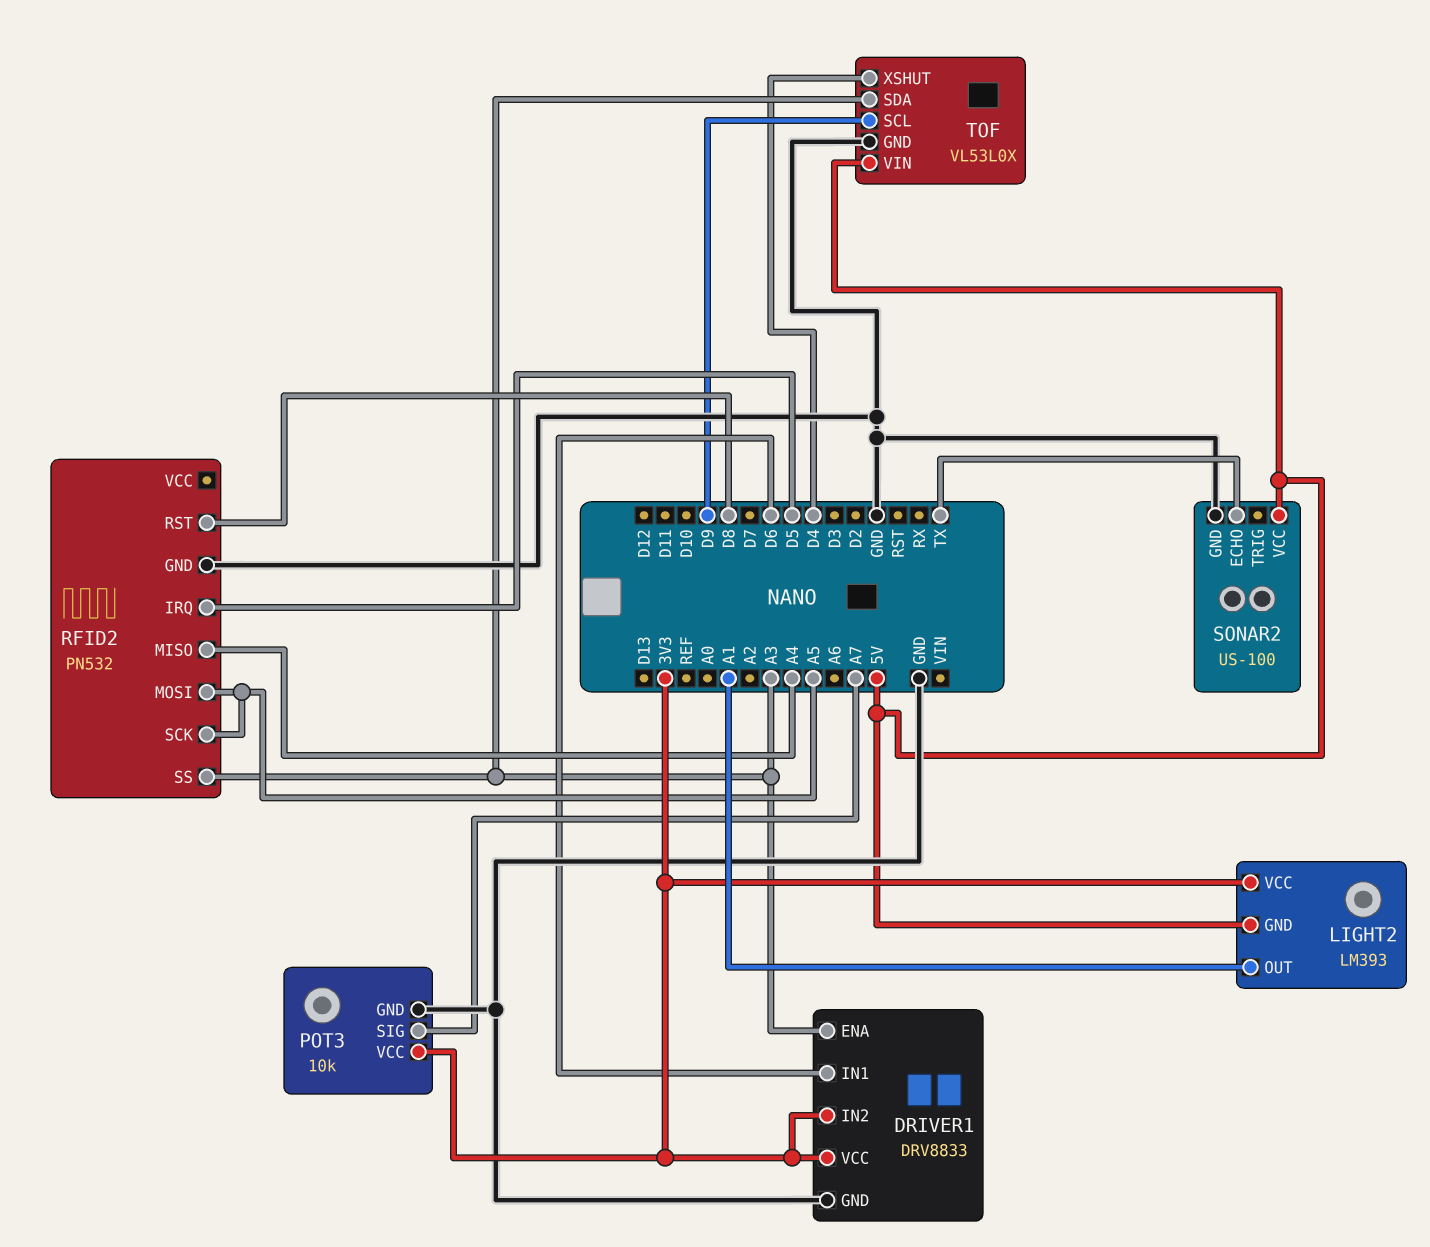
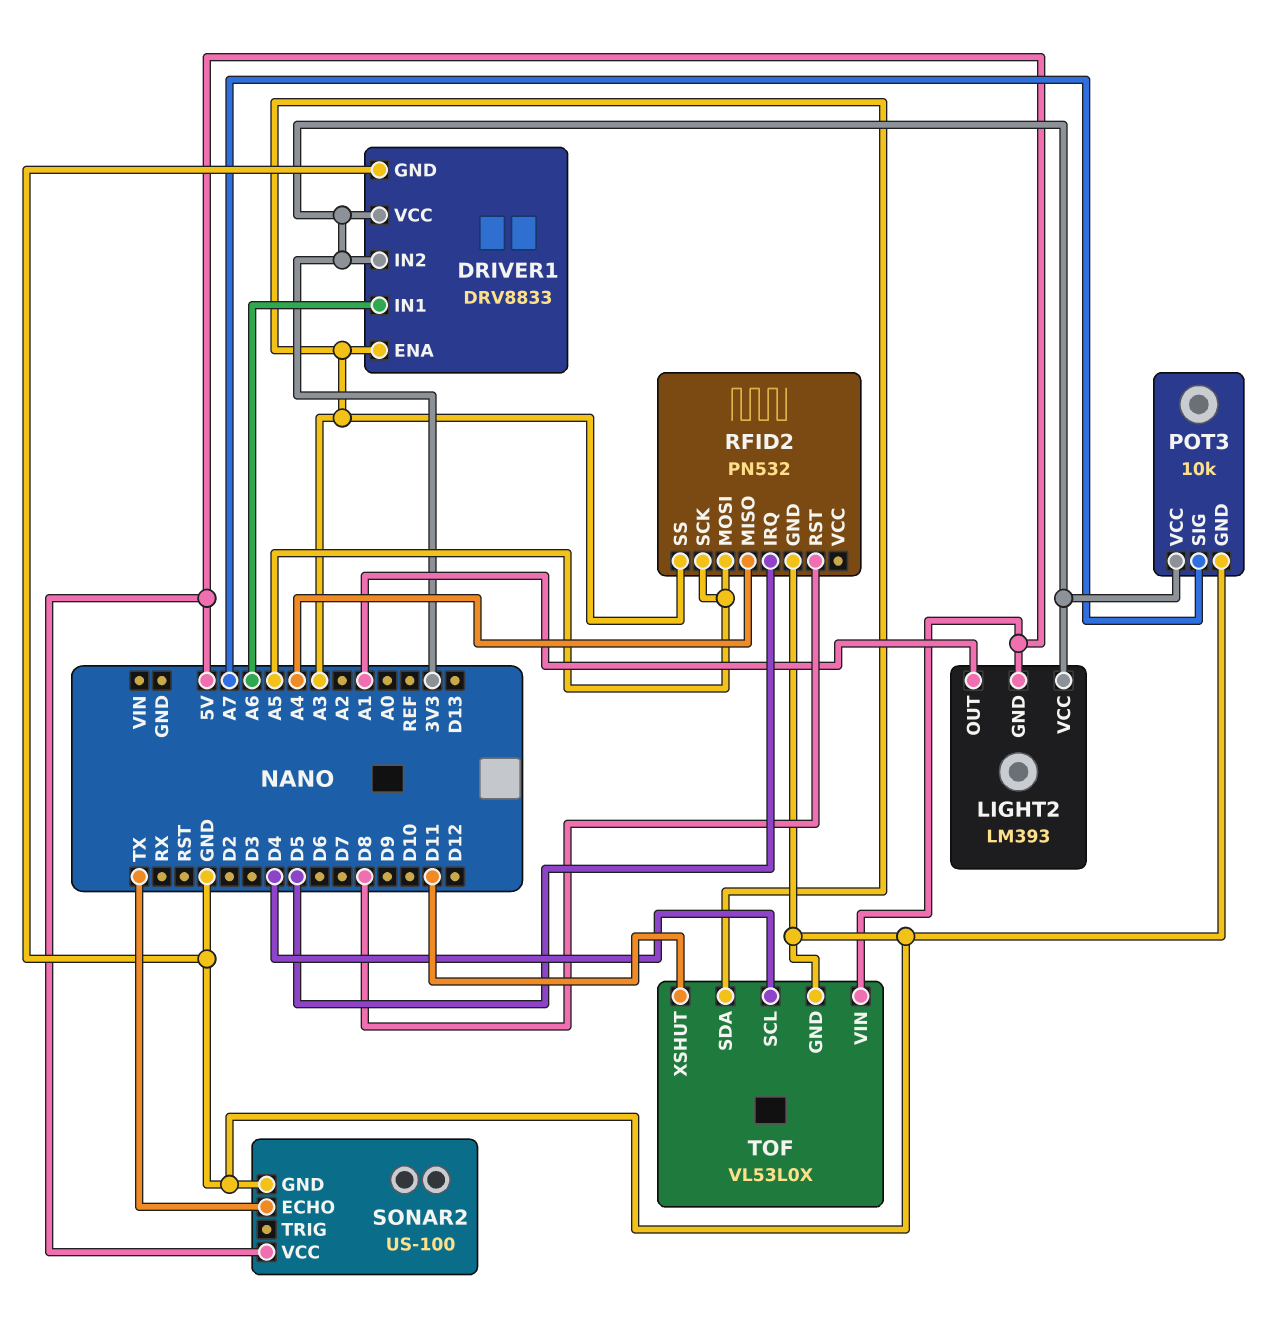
DRIVER1 pin IN1: D6 -> A6
TOF pin SCL: D9 -> D4
TOF pin XSHUT: D4 -> D11

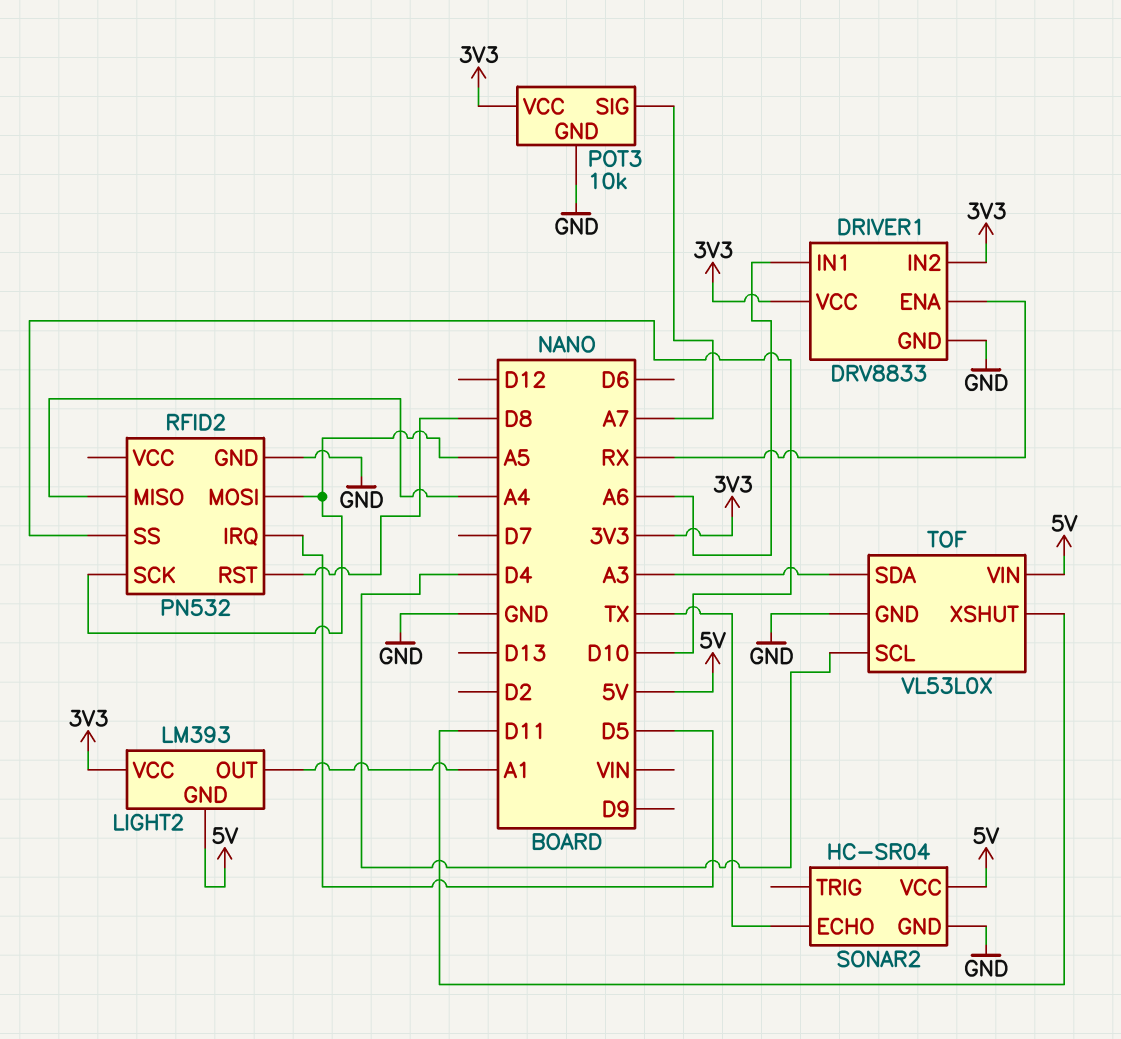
DRIVER1 pin ENA: A3 -> RX
RFID2 pin SS: A3 -> D10
SONAR2: US-100 -> HC-SR04

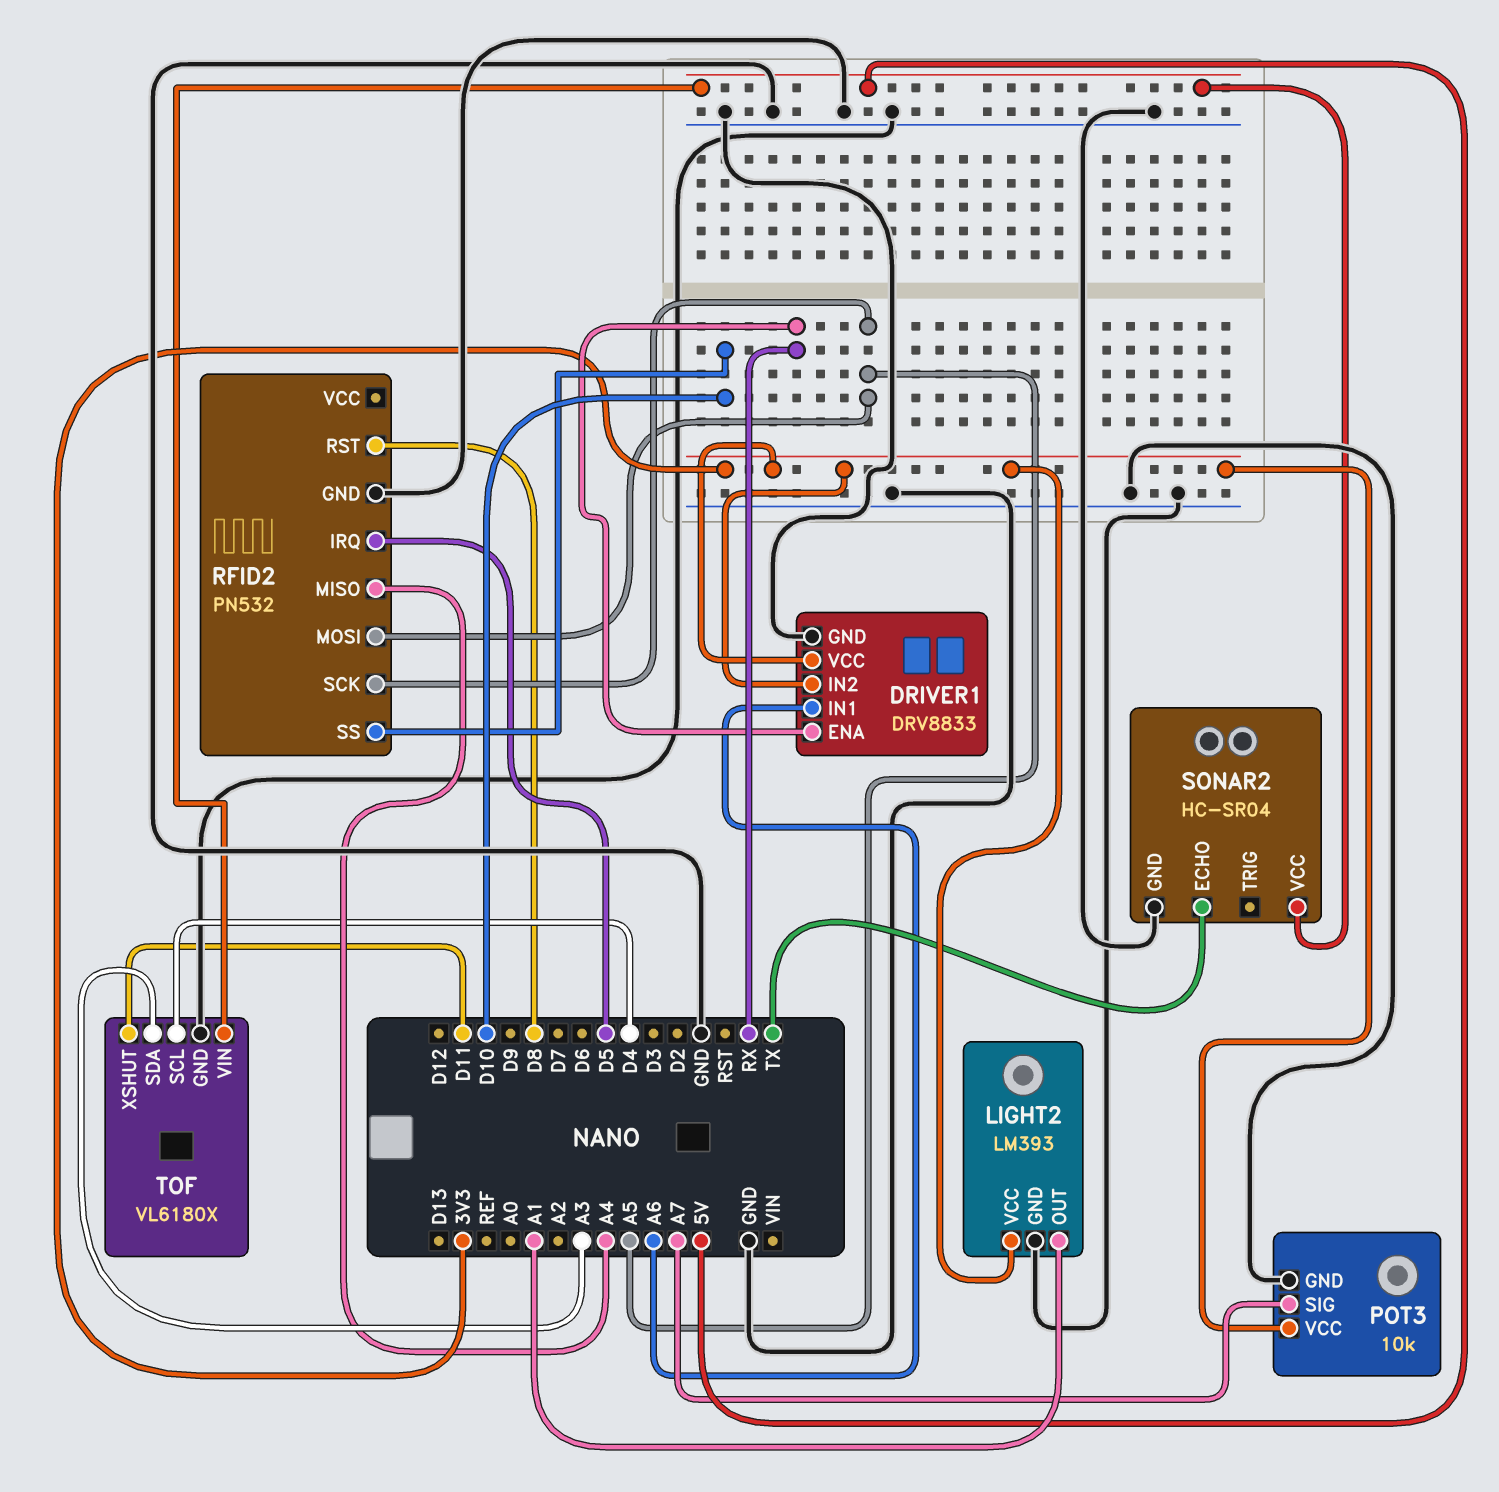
LIGHT2 pin GND: 5V -> GND
TOF: VL53L0X -> VL6180X

